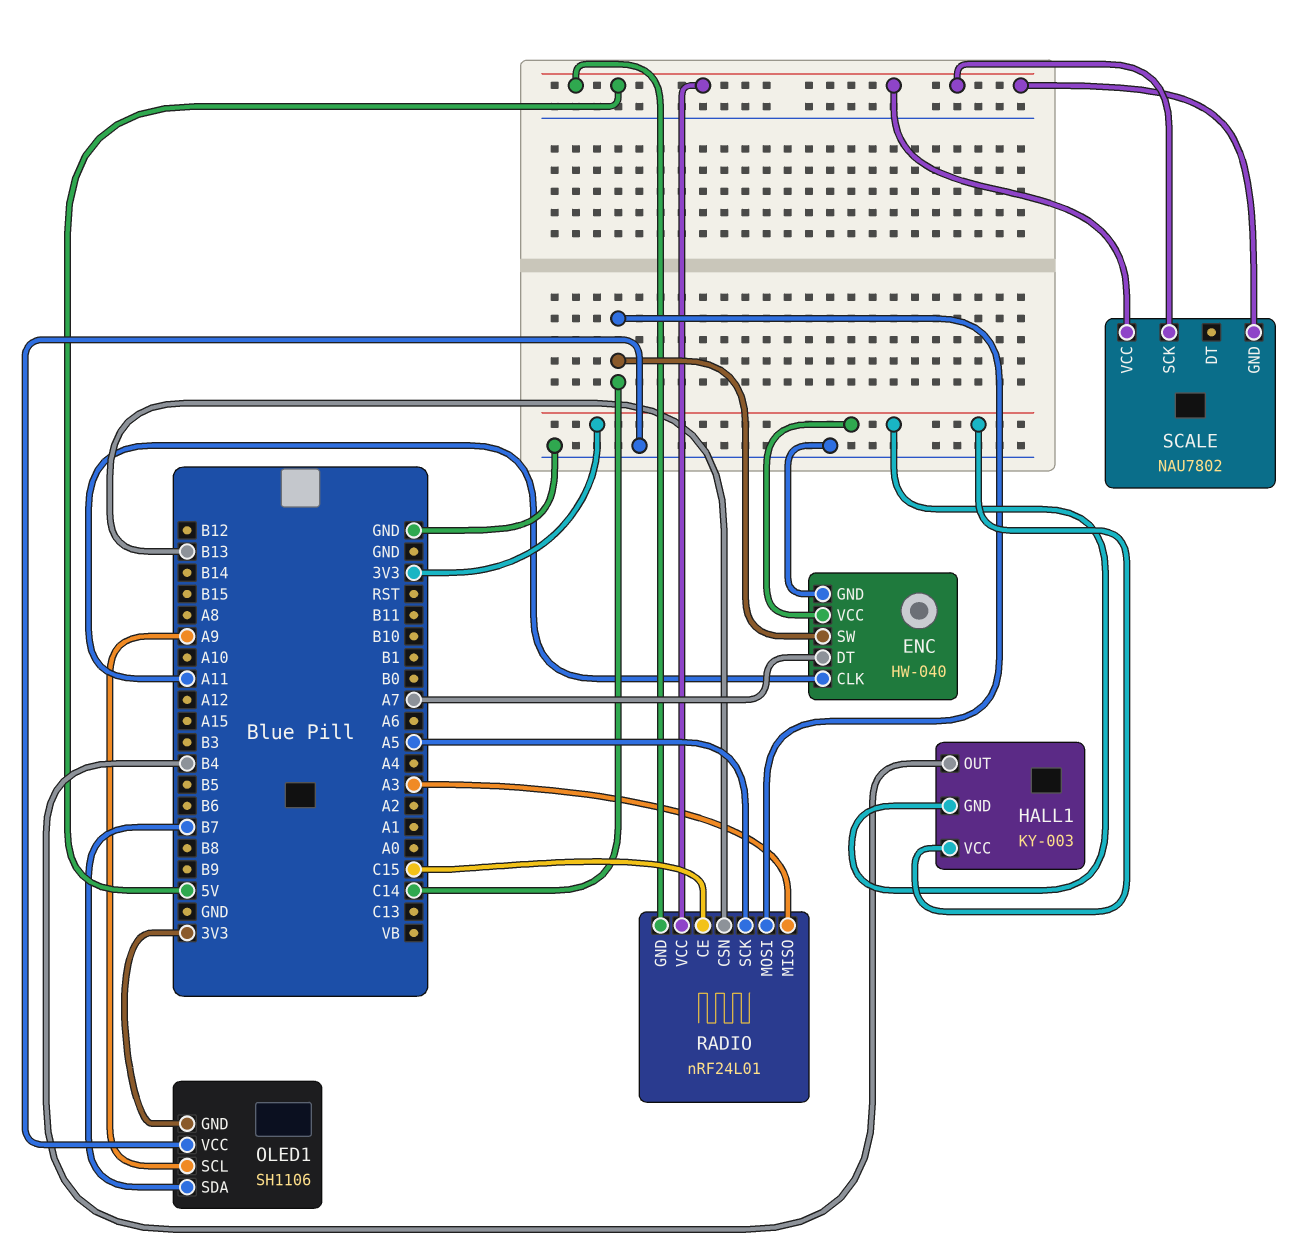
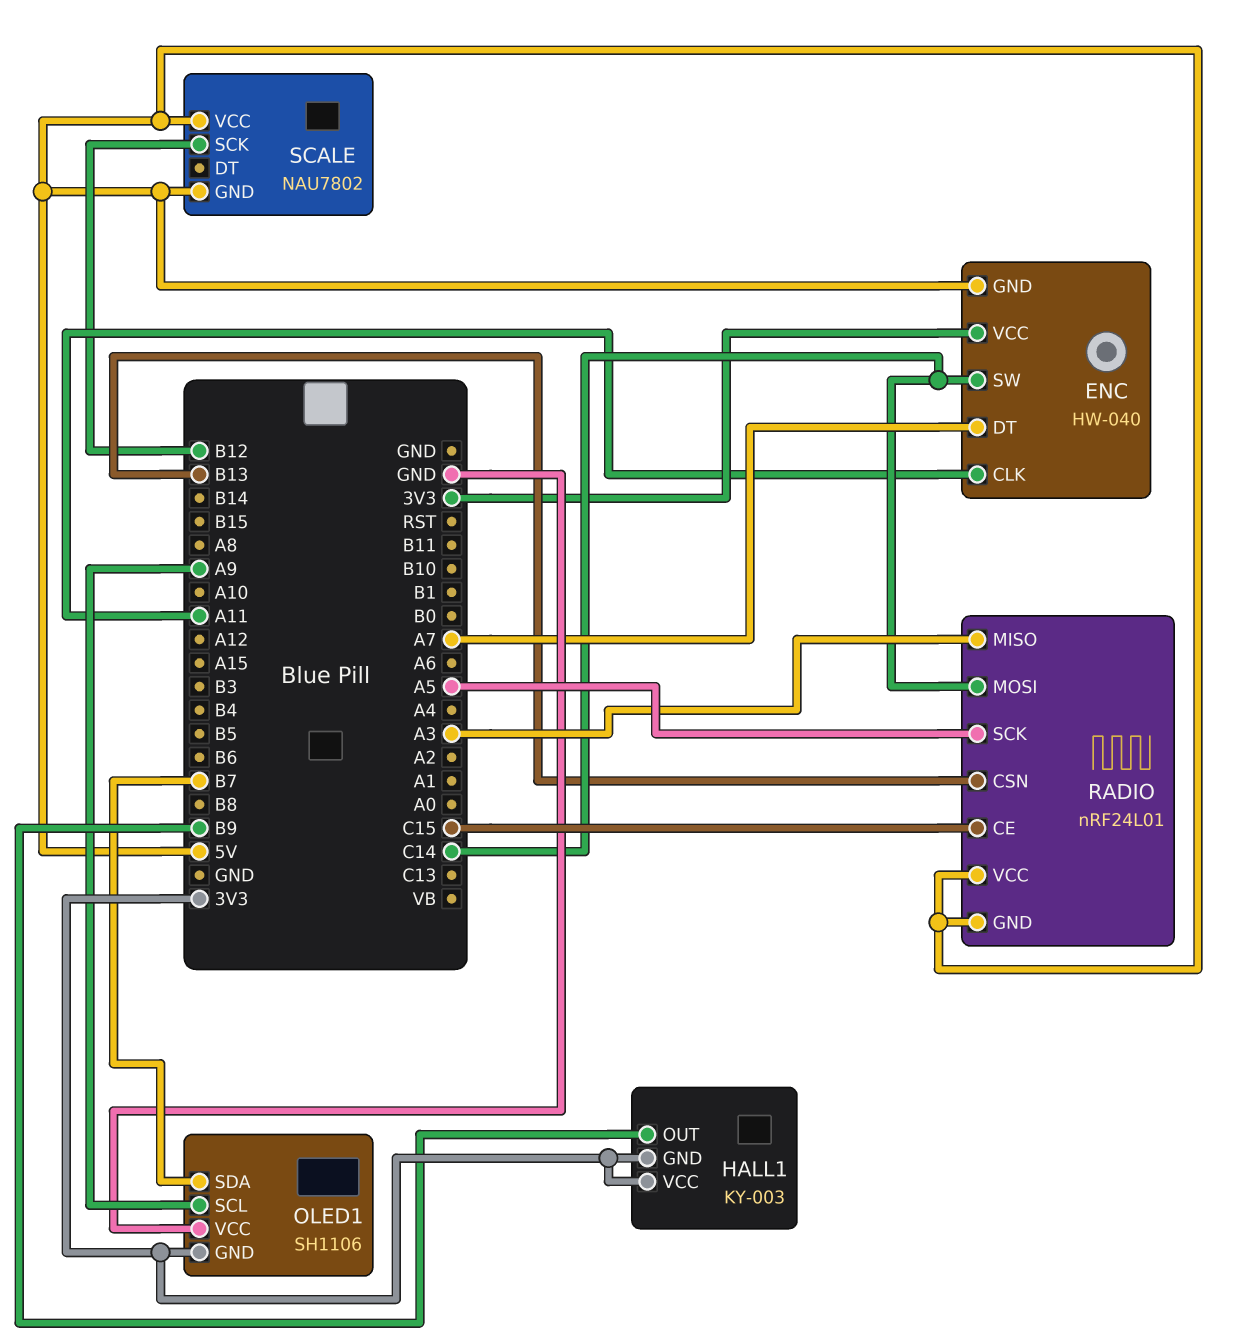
ENC pin GND: GND -> 5V
HALL1 pin OUT: B4 -> B9
SCALE pin SCK: 5V -> B12

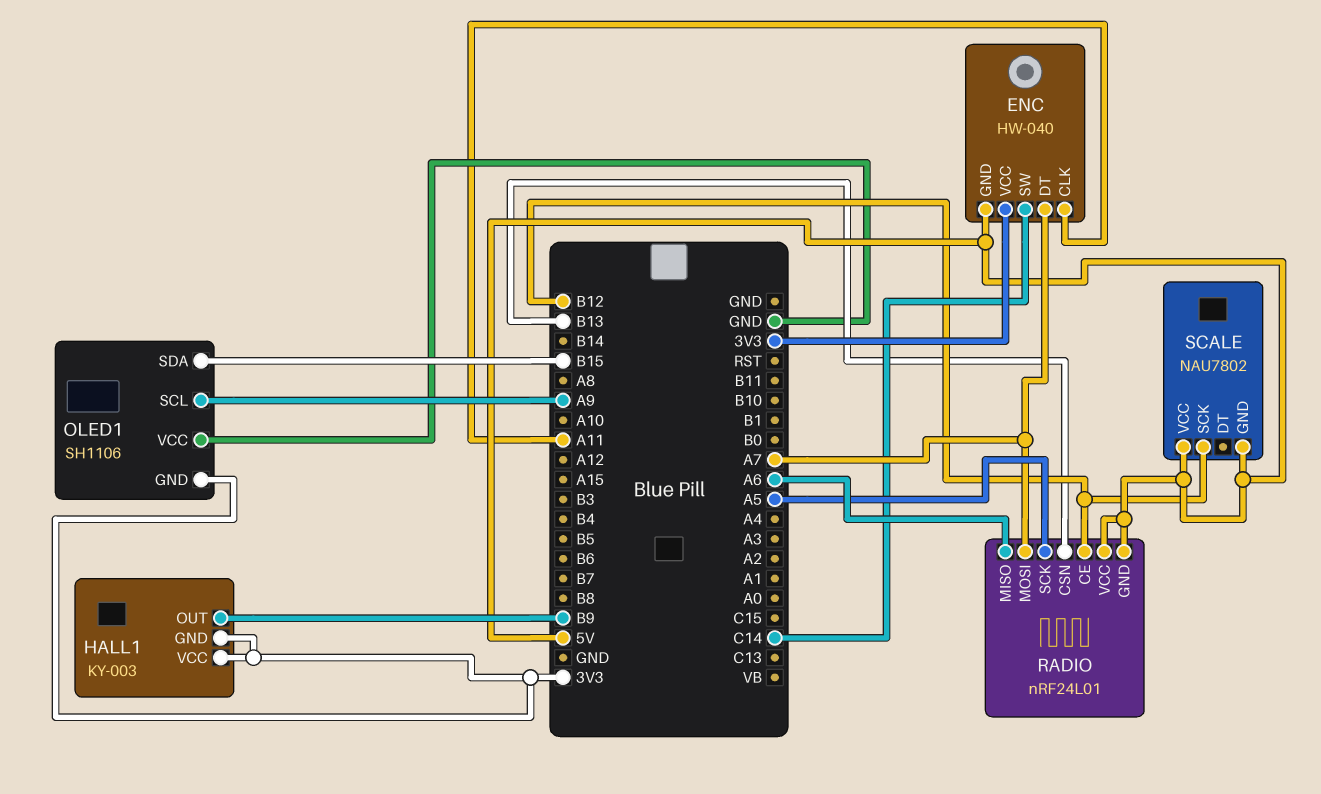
OLED1 pin SDA: B7 -> B15
RADIO pin CE: C15 -> B12
RADIO pin MISO: A3 -> A6
RADIO pin MOSI: C14 -> A7

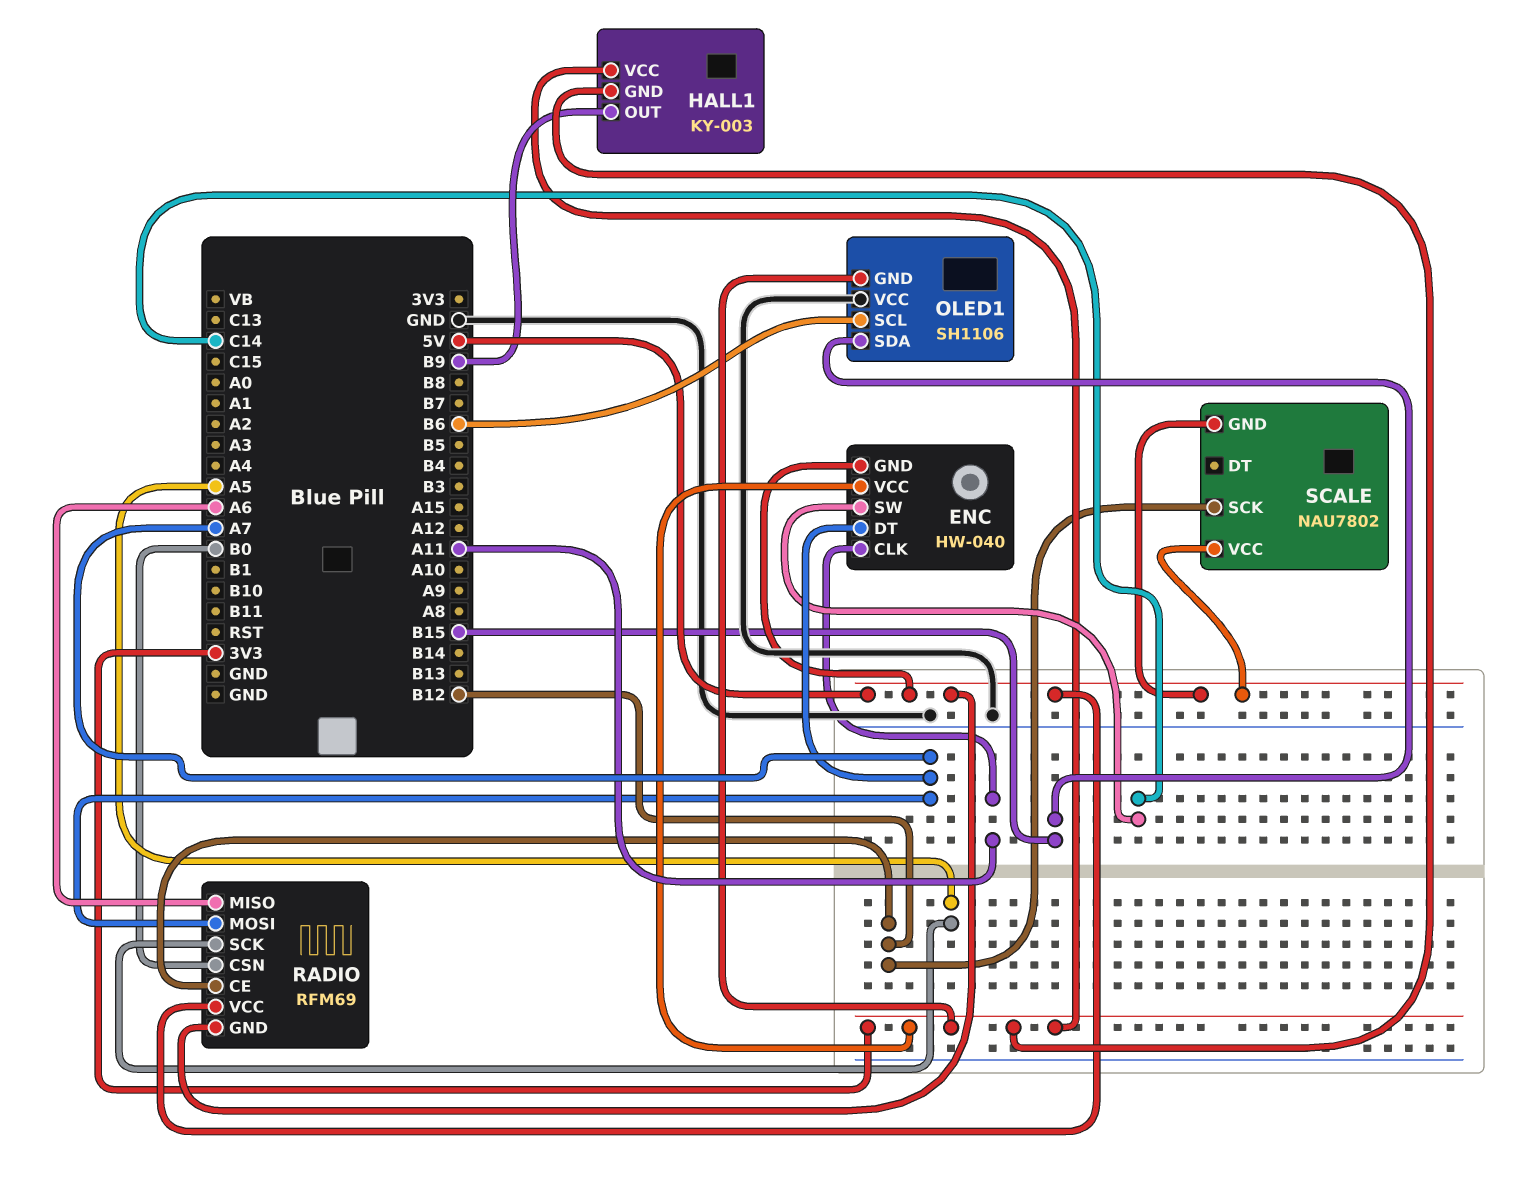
OLED1 pin SCL: A9 -> B6
RADIO: nRF24L01 -> RFM69
RADIO pin CSN: B13 -> B0

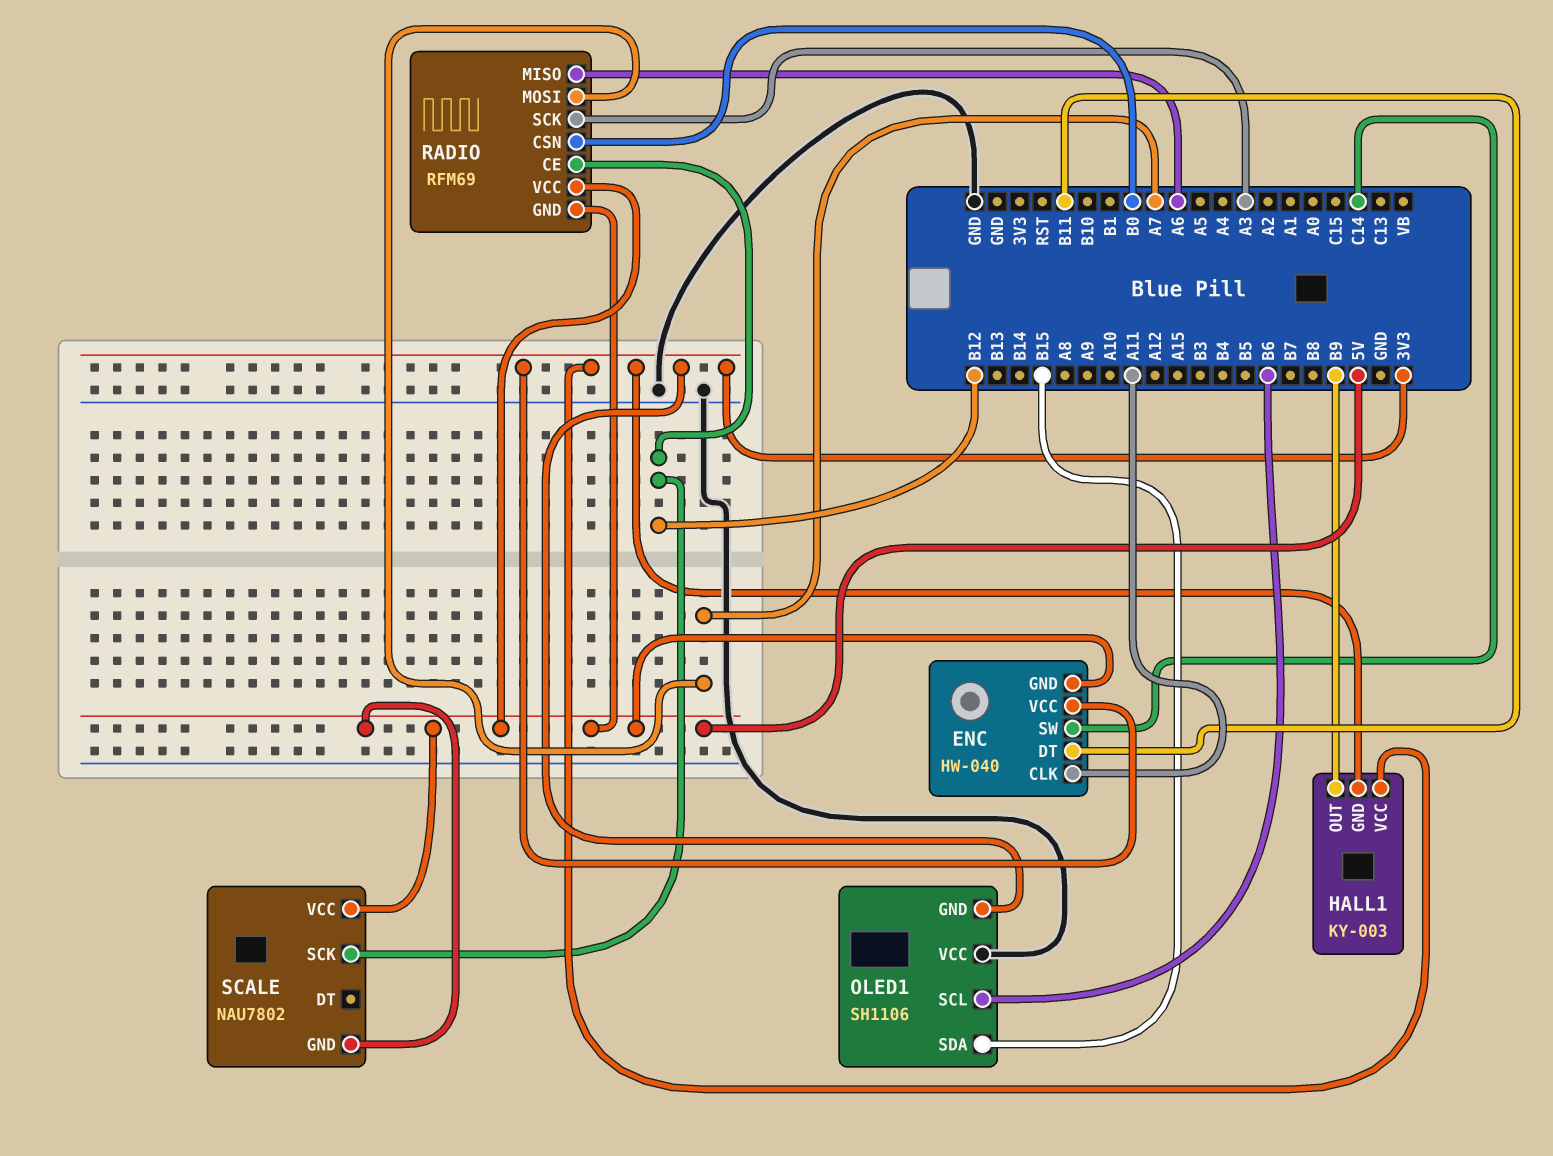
ENC pin DT: A7 -> B11
RADIO pin SCK: A5 -> A3

